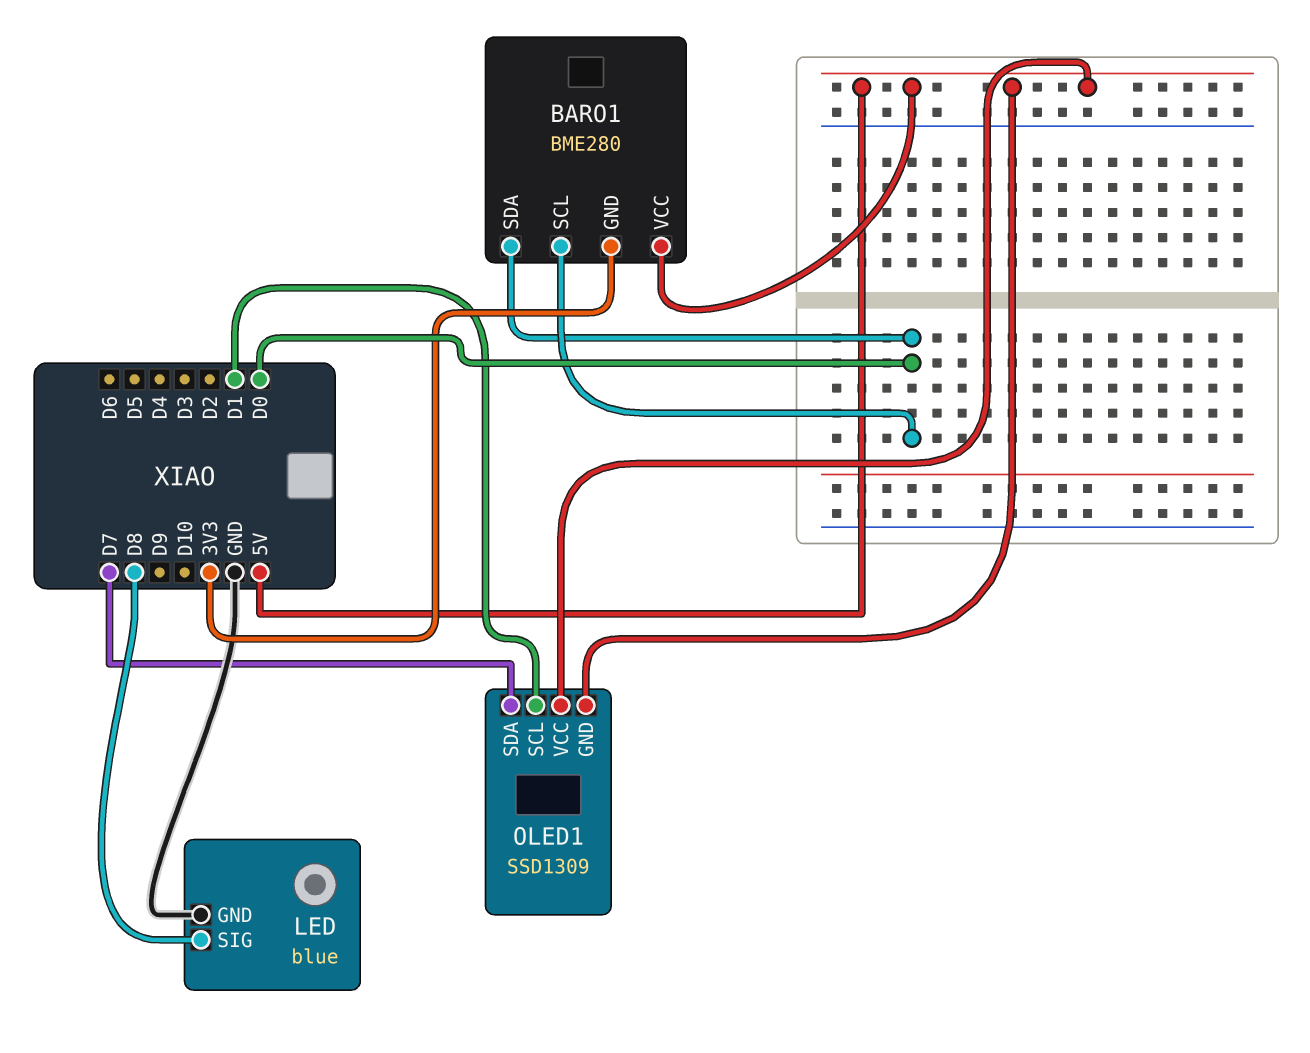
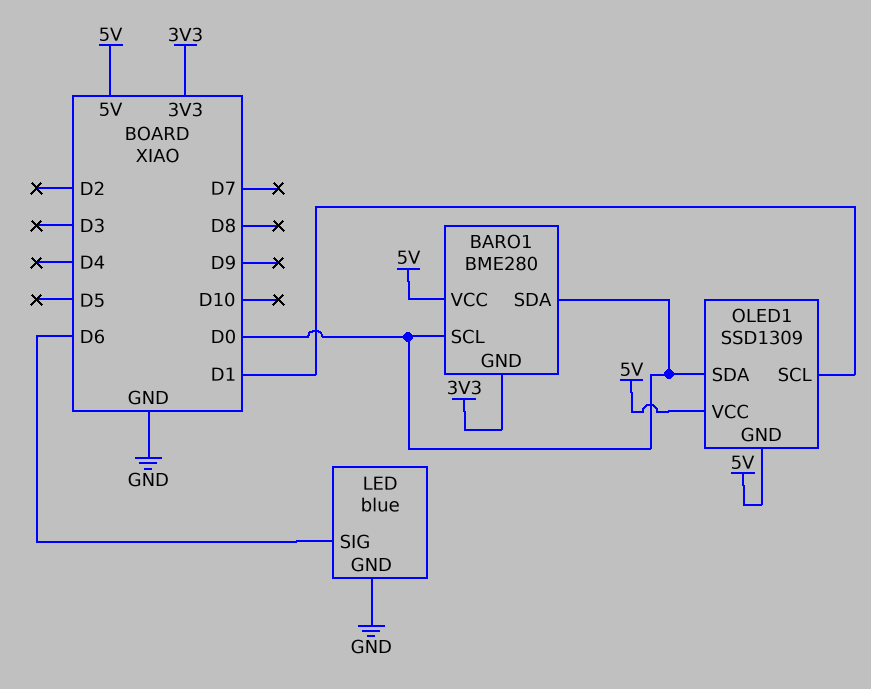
LED pin SIG: D8 -> D6
OLED1 pin SDA: D7 -> D0

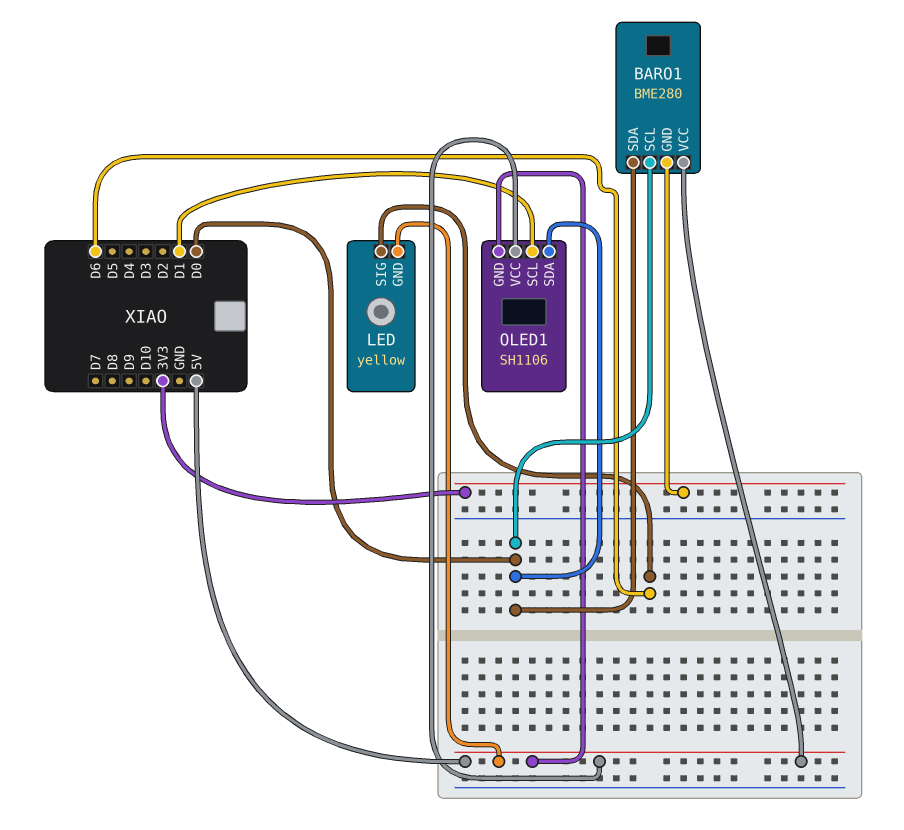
LED: blue -> yellow
LED pin GND: GND -> 5V
OLED1: SSD1309 -> SH1106

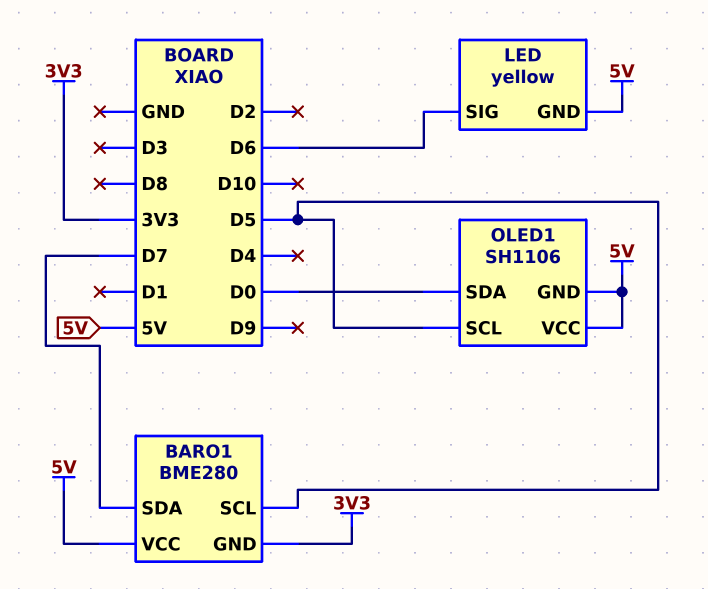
BARO1 pin SCL: D0 -> D5
BARO1 pin SDA: D0 -> D7
OLED1 pin SCL: D1 -> D5

